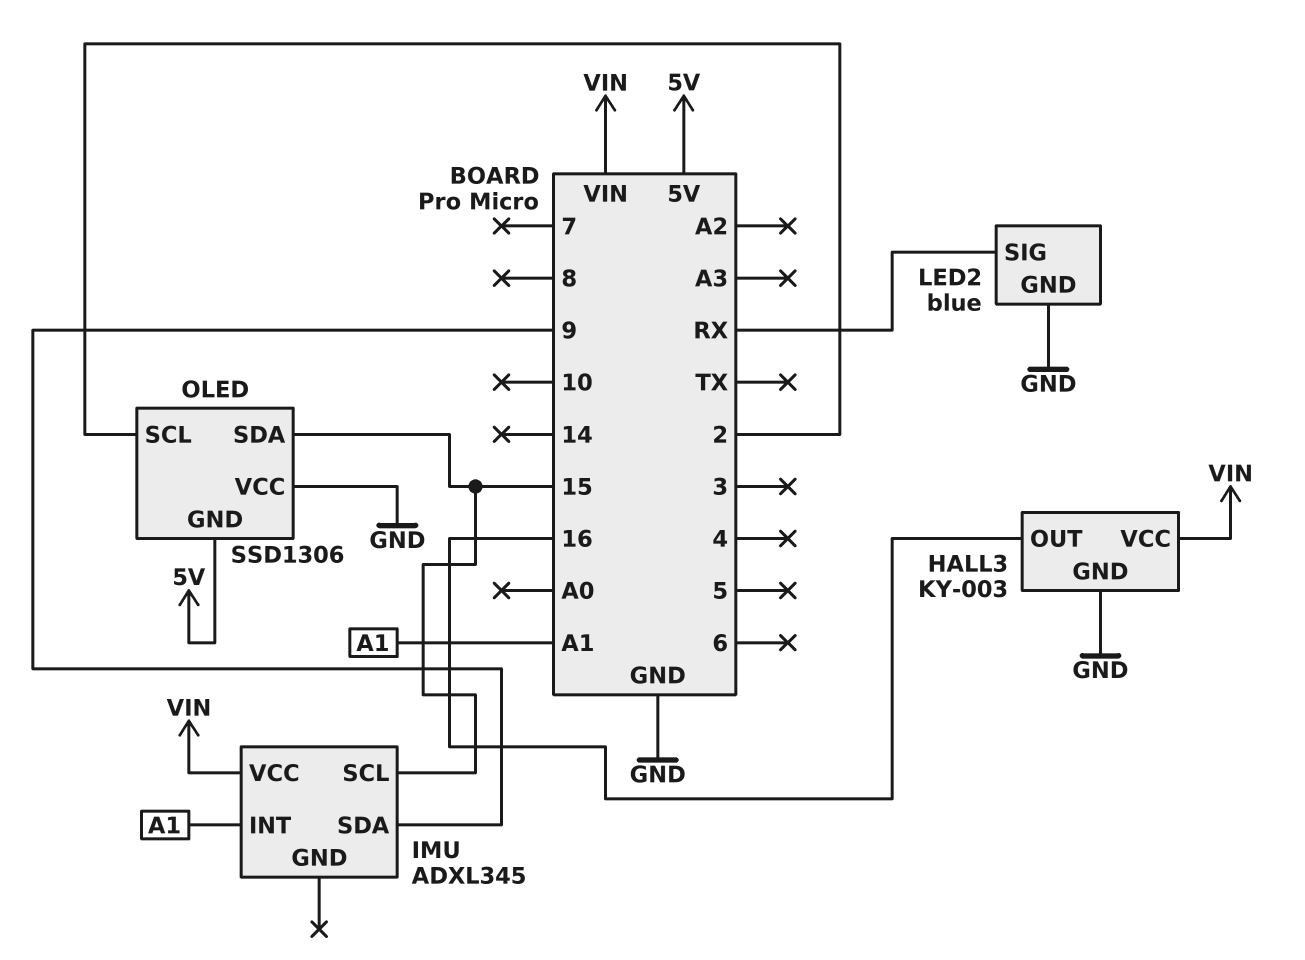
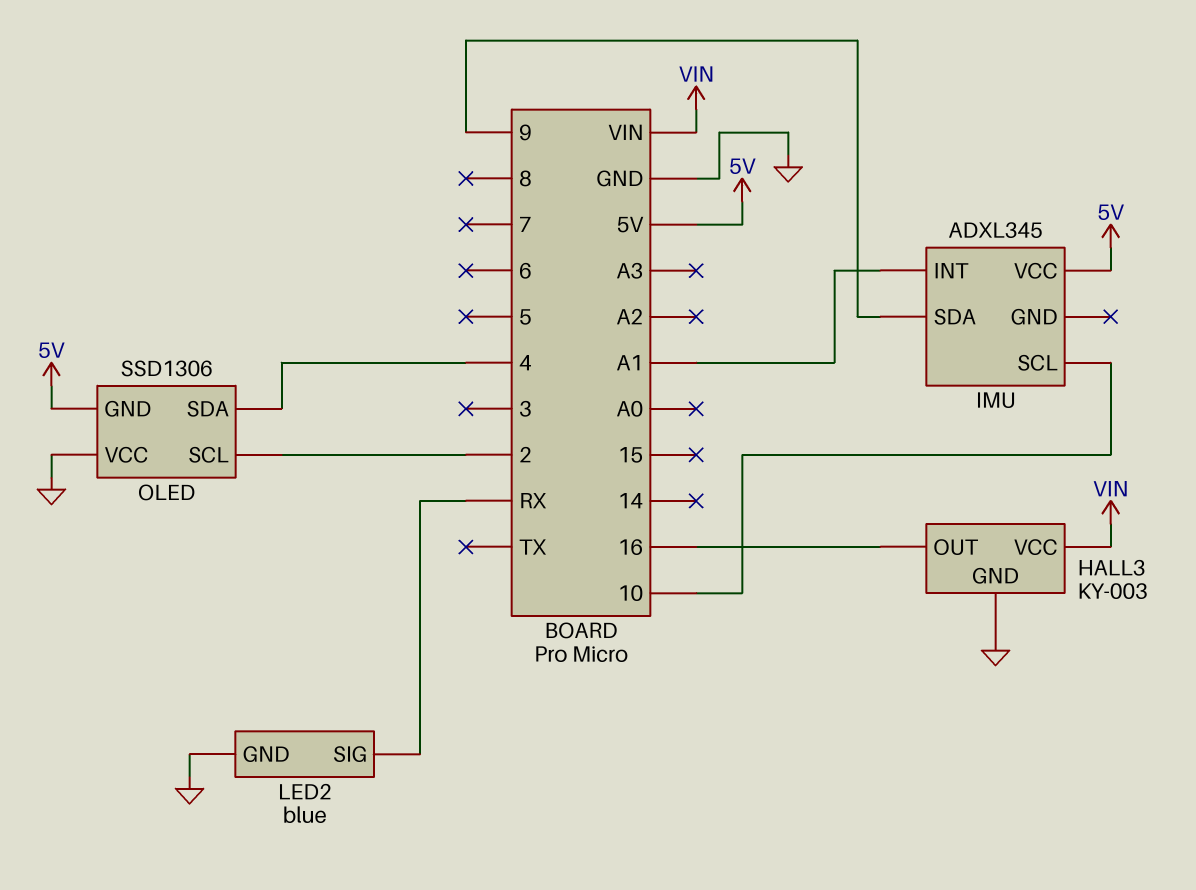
IMU pin SCL: 15 -> 10
IMU pin VCC: VIN -> 5V
OLED pin SDA: 15 -> 4

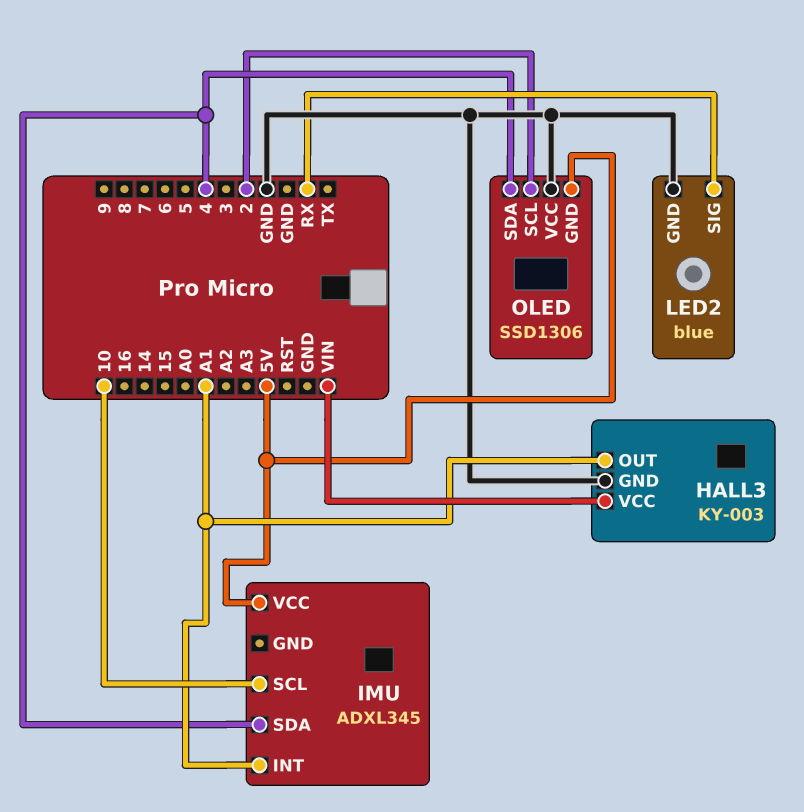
HALL3 pin OUT: 16 -> A1
IMU pin SDA: 9 -> 4

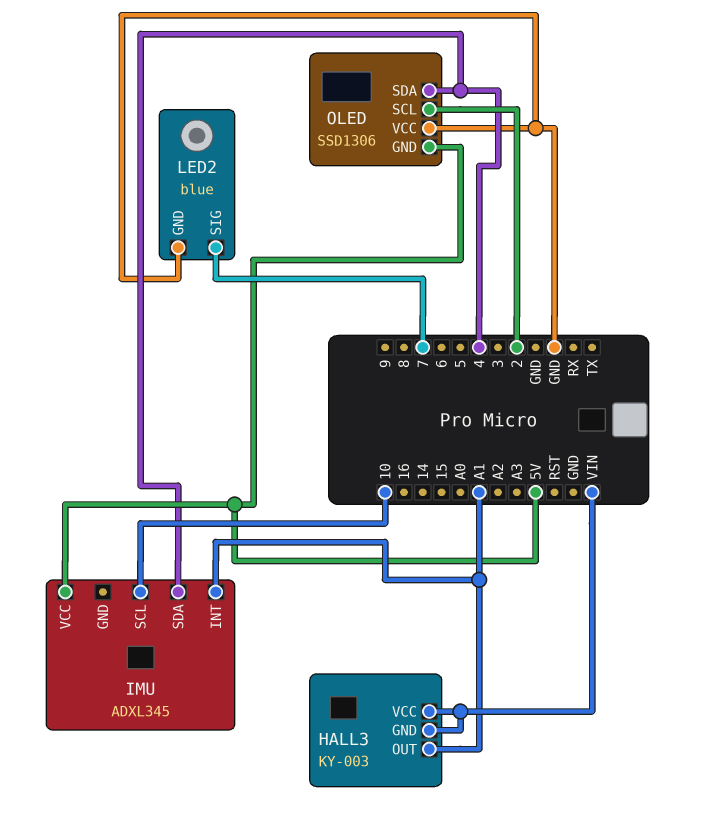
HALL3 pin GND: GND -> VIN
LED2 pin SIG: RX -> 7

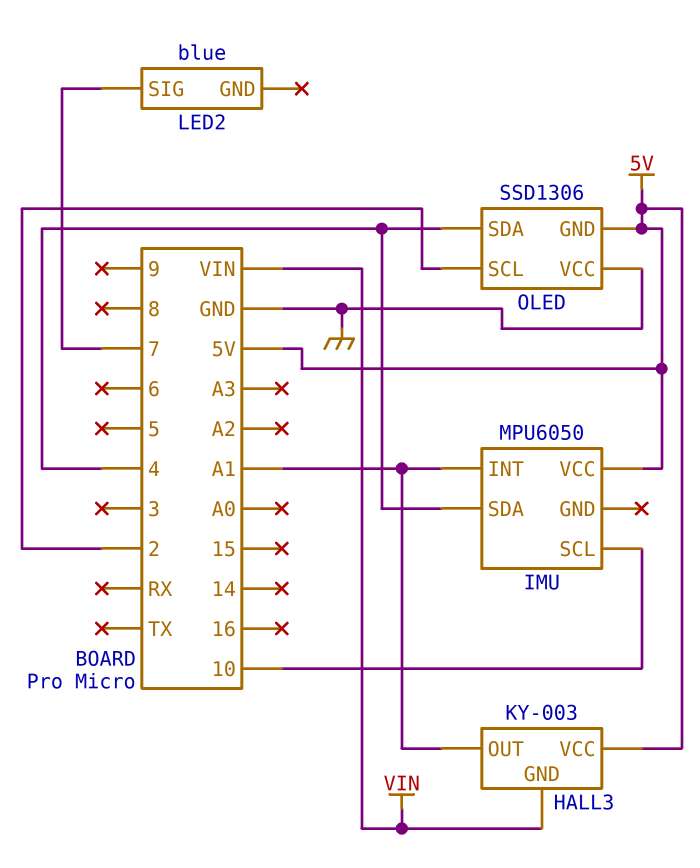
HALL3 pin VCC: VIN -> 5V
IMU: ADXL345 -> MPU6050
LED2 pin GND: GND -> none

